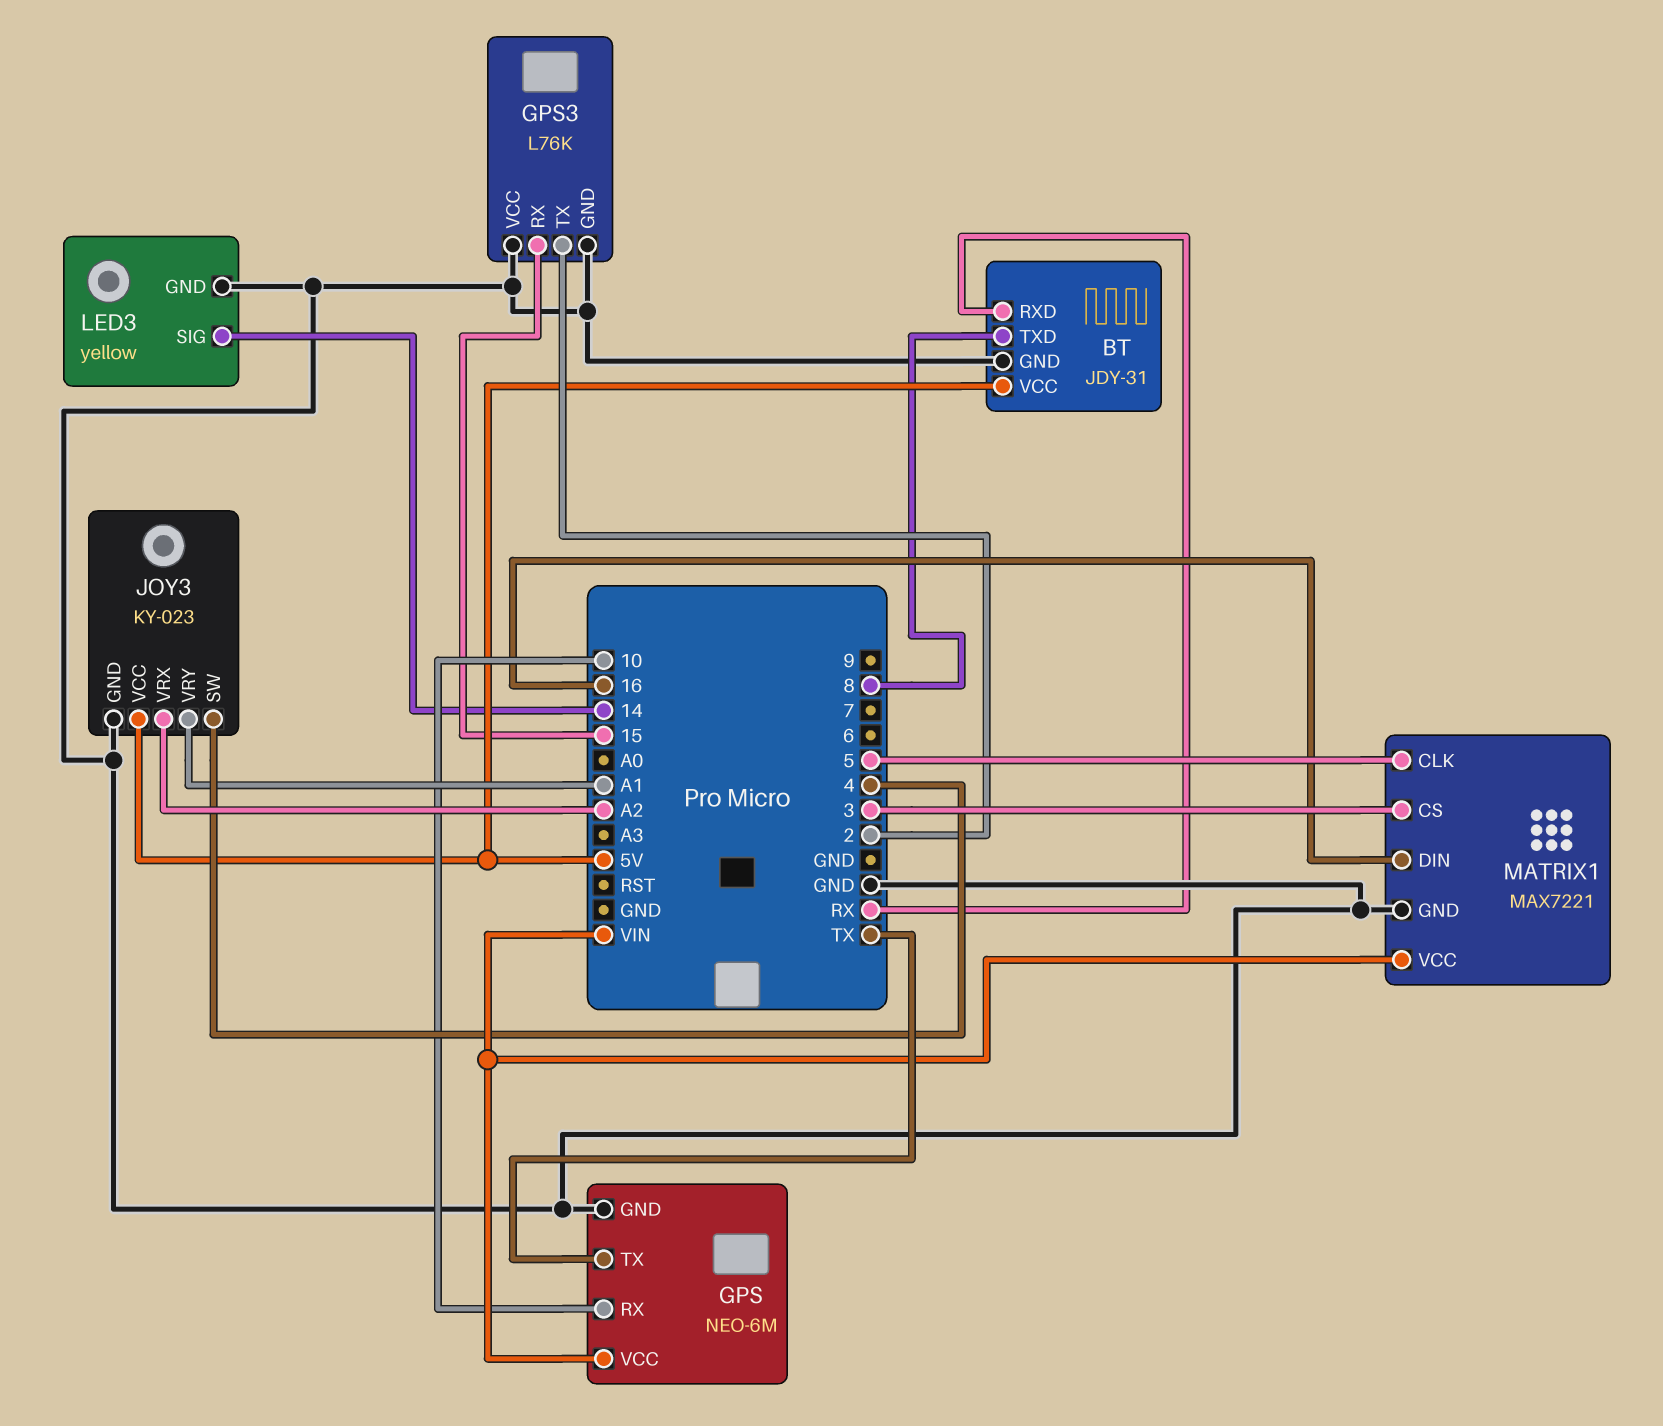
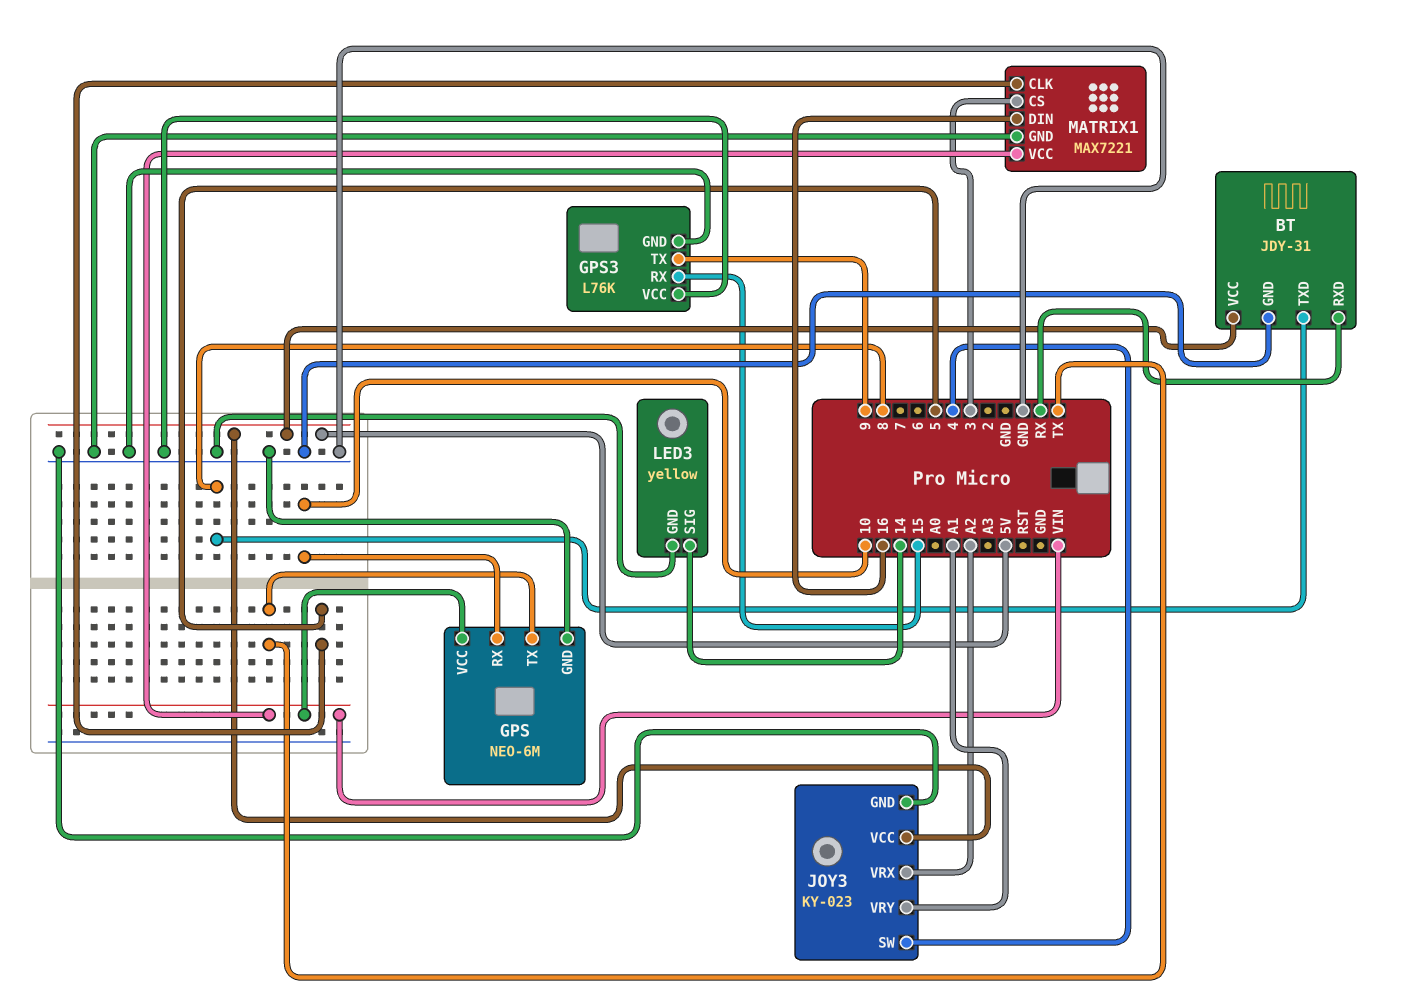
GPS3 pin TX: 2 -> 9

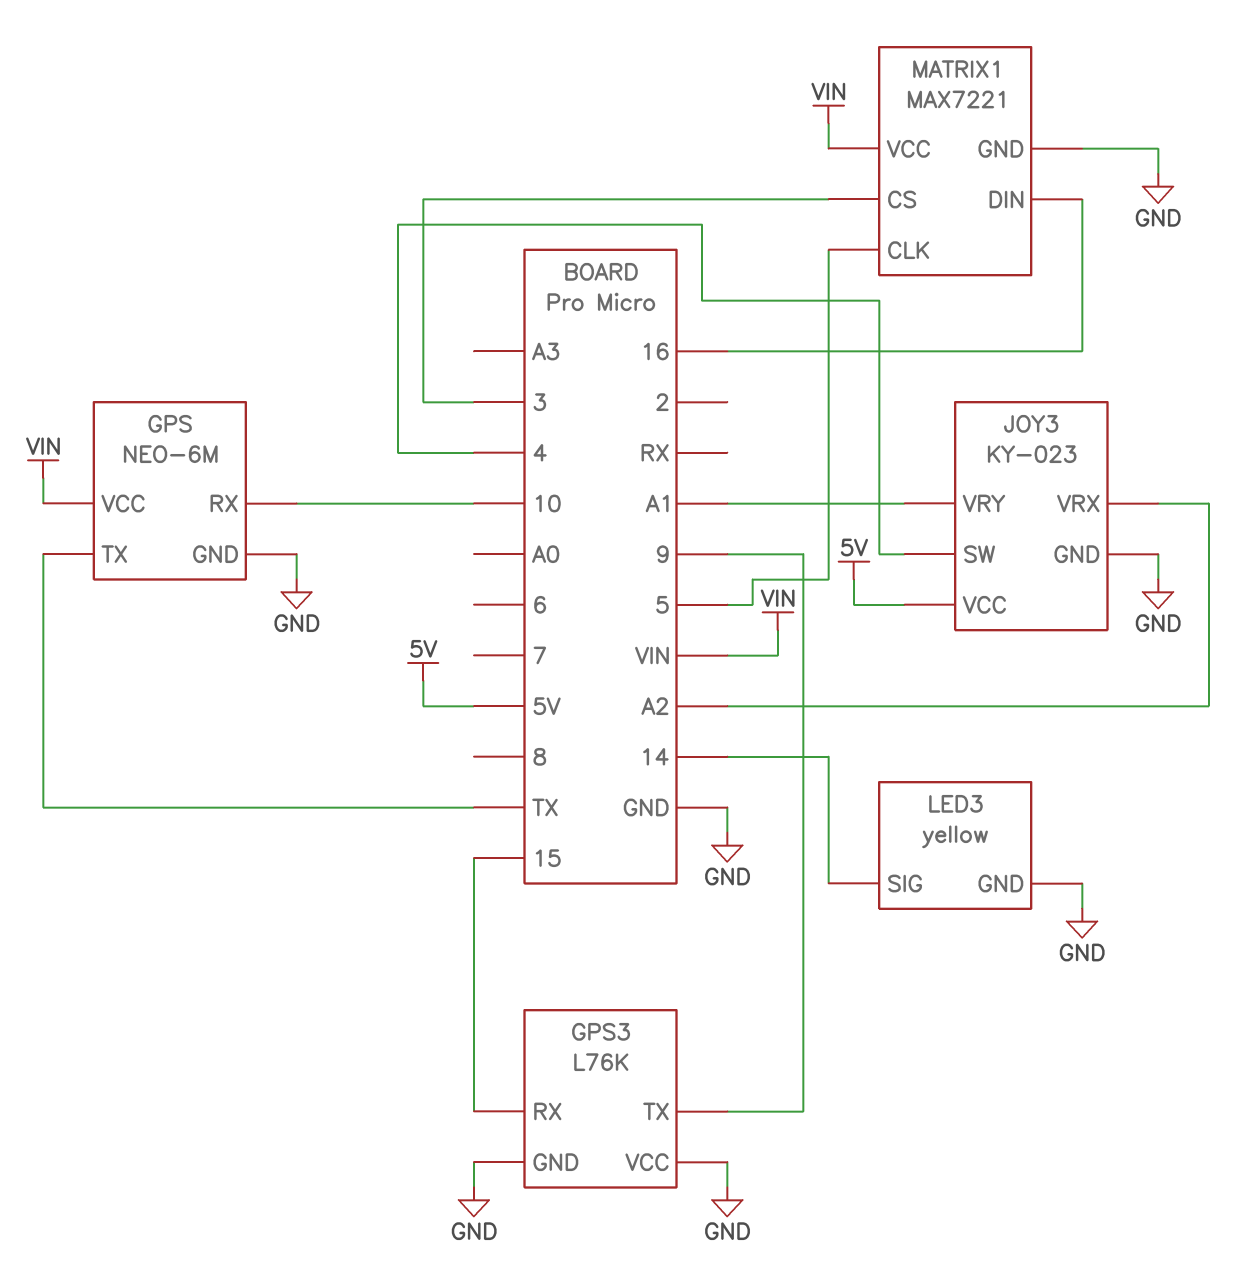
BT: JDY-31 -> none
BT pin GND: GND -> none
BT pin RXD: RX -> none
BT pin TXD: 8 -> none
BT pin VCC: 5V -> none

